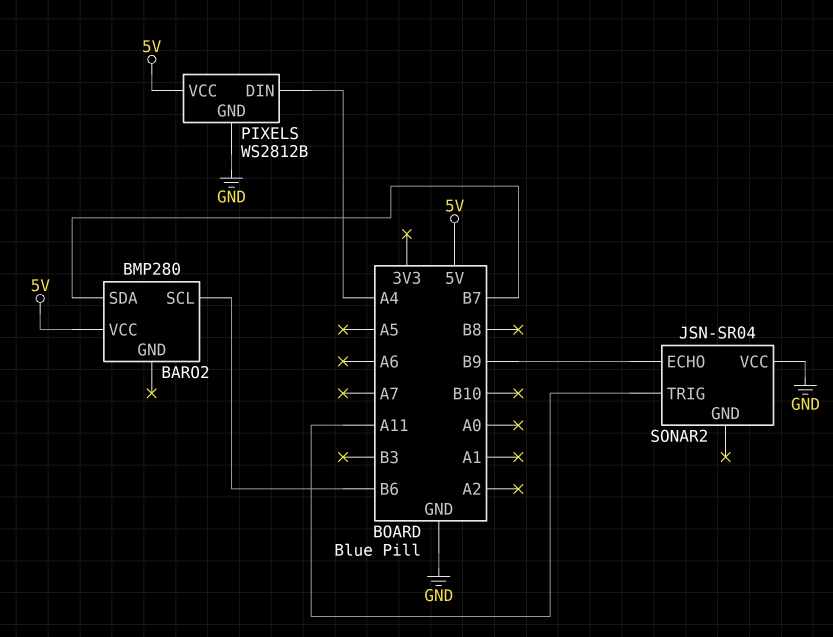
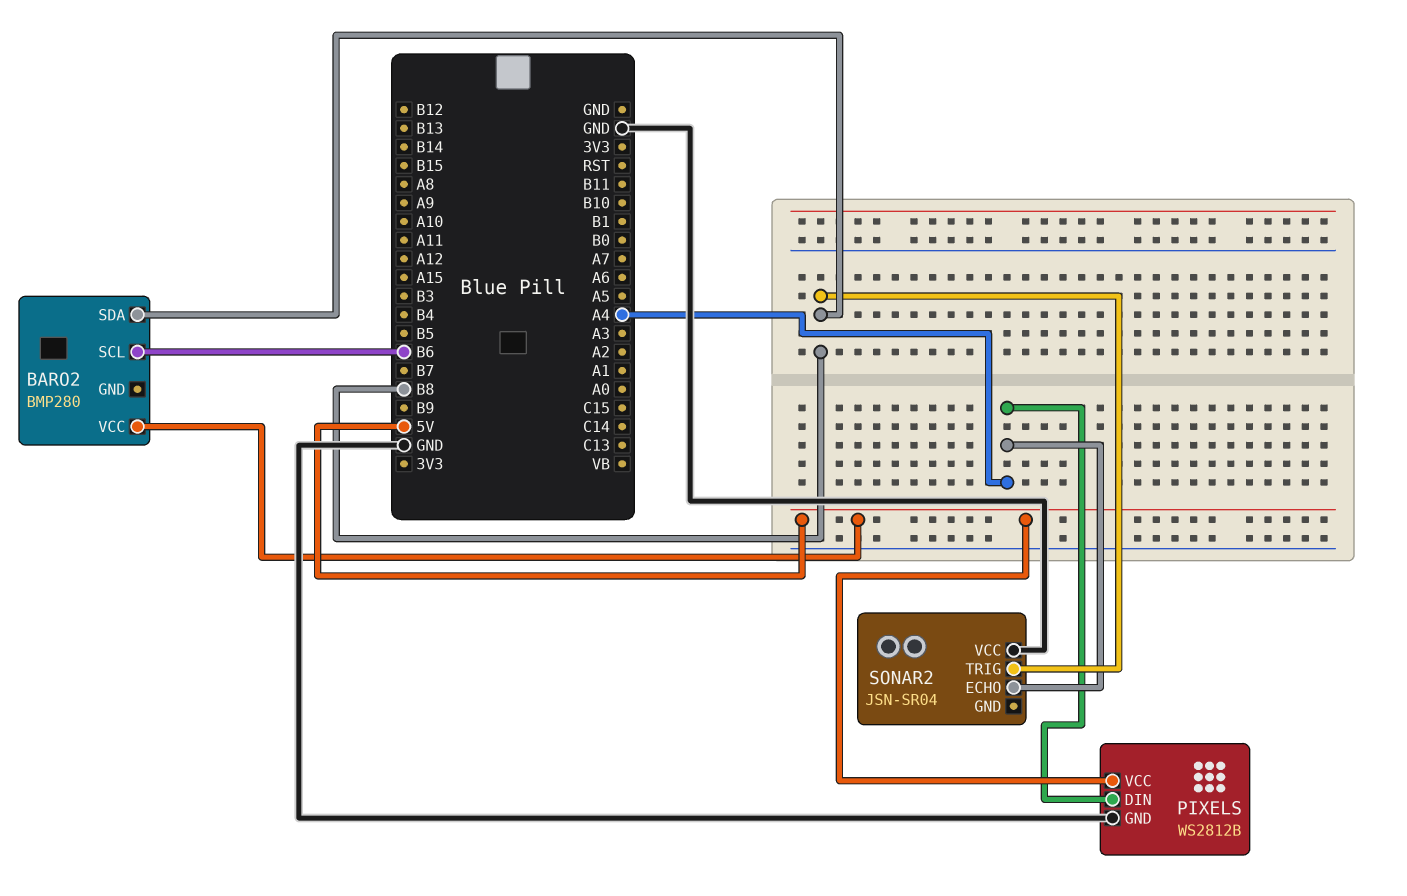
BARO2 pin SDA: B7 -> B8
SONAR2 pin ECHO: B9 -> A4
SONAR2 pin TRIG: A11 -> B8

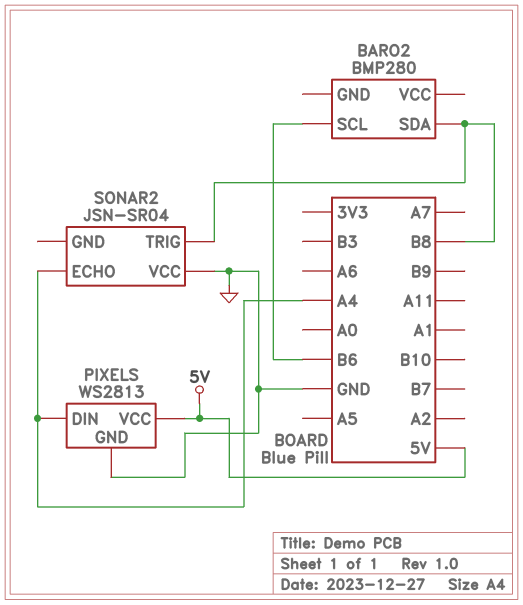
BARO2 pin VCC: 5V -> none
PIXELS: WS2812B -> WS2813

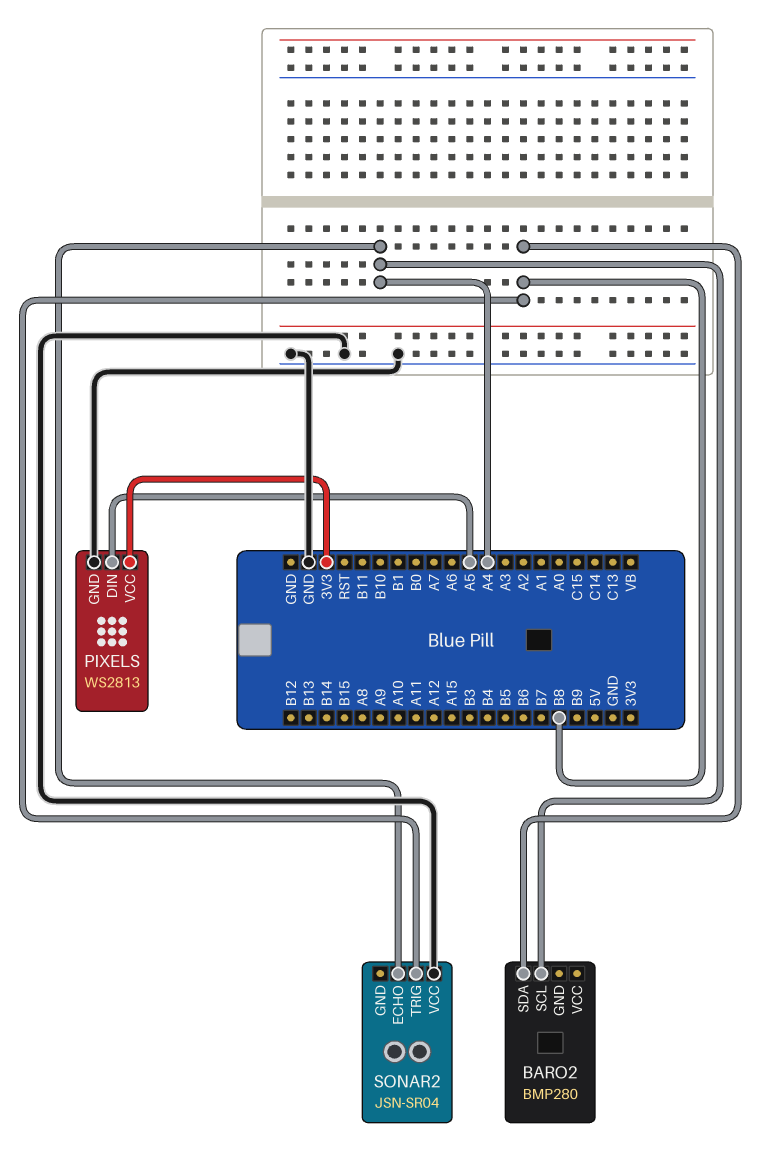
BARO2 pin SCL: B6 -> A4
PIXELS pin DIN: A4 -> A5
PIXELS pin VCC: 5V -> 3V3

